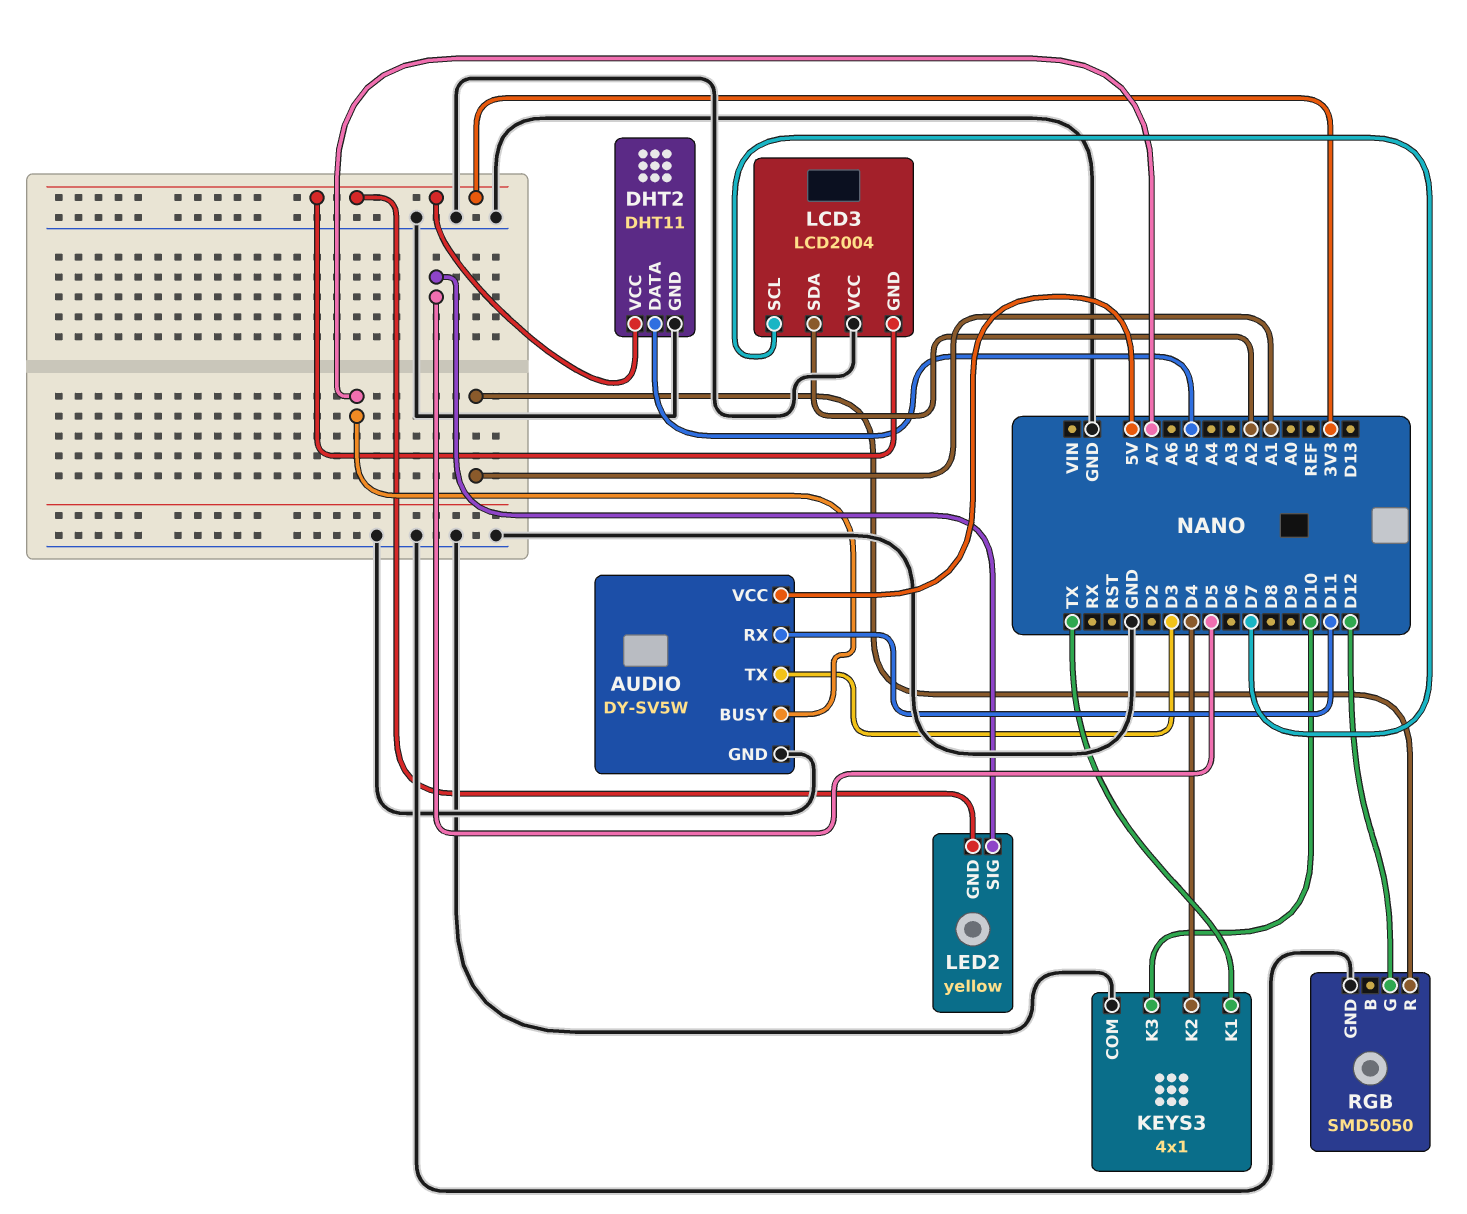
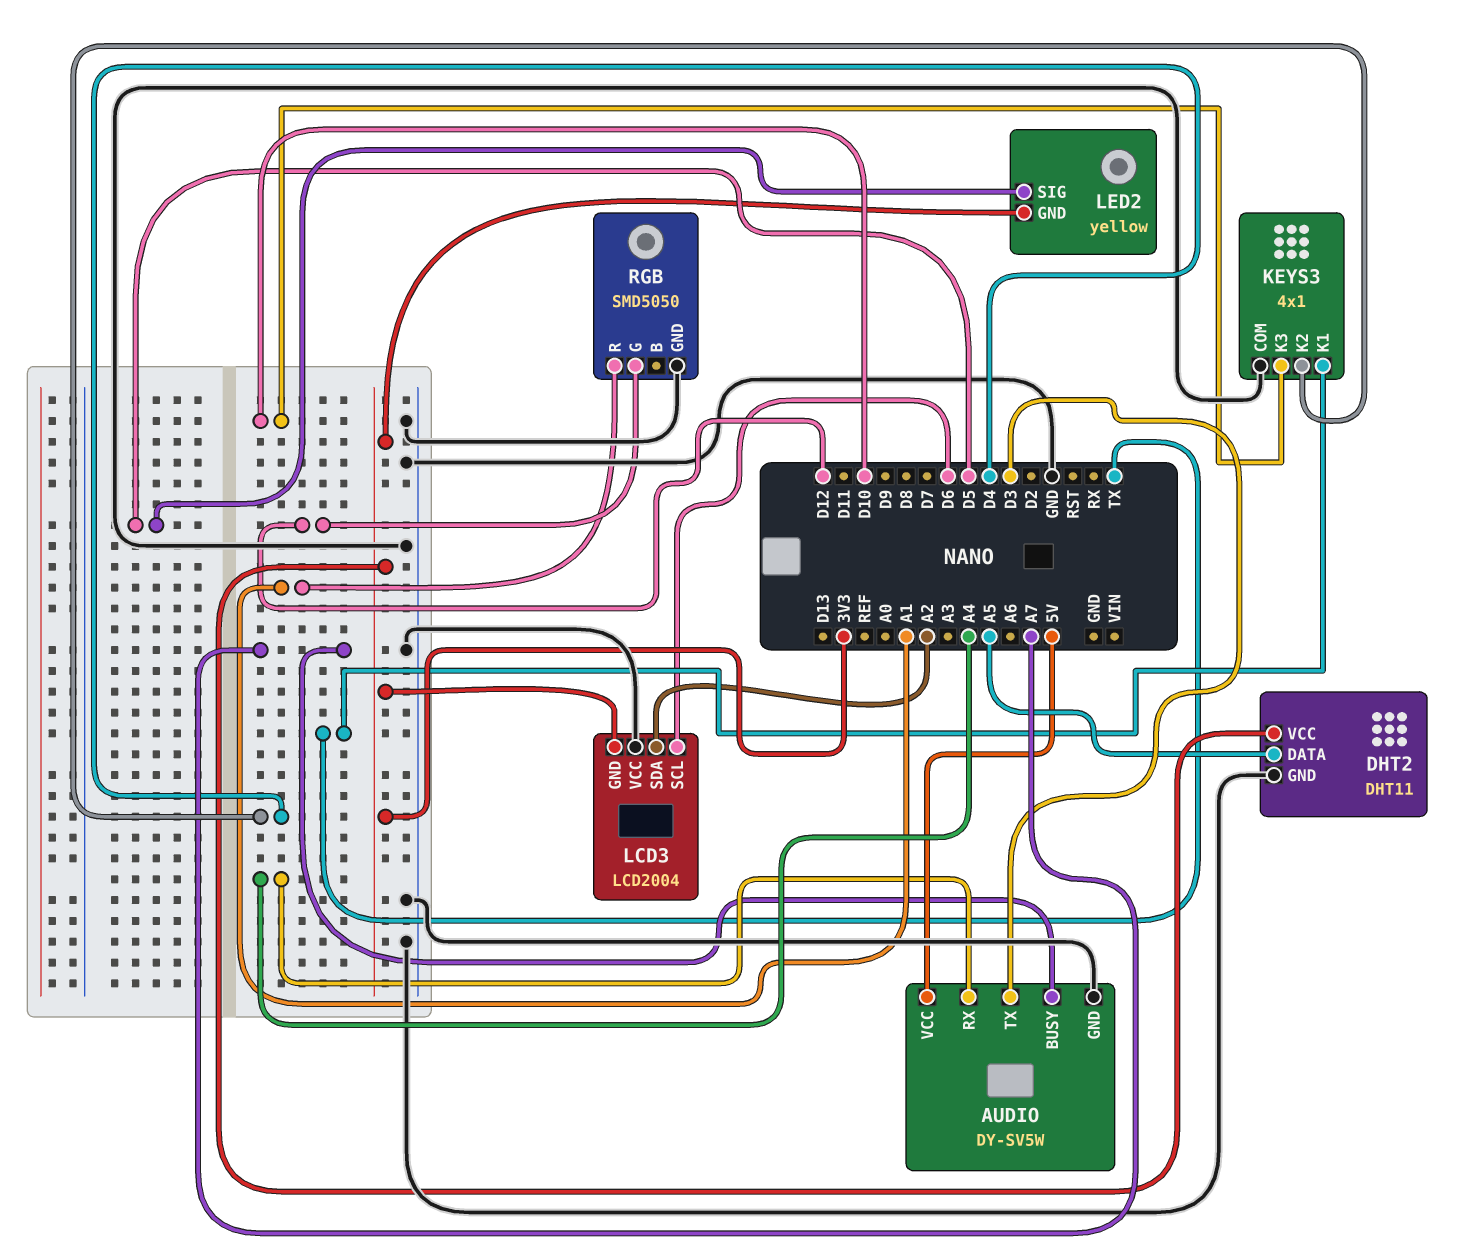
AUDIO pin RX: D11 -> A4
LCD3 pin SCL: D7 -> D6

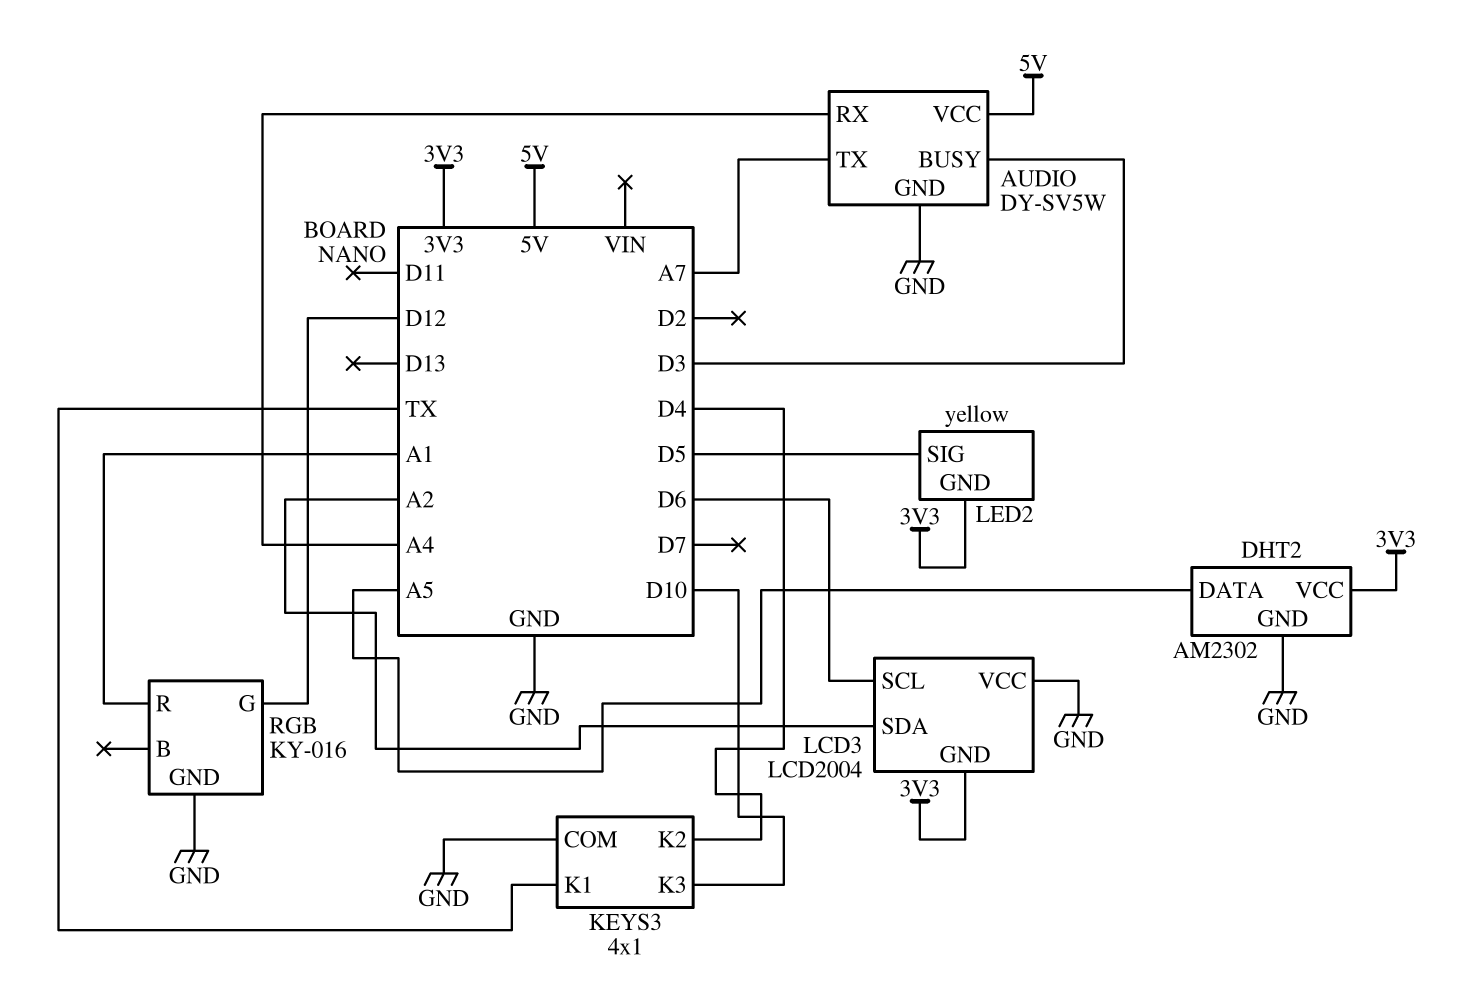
AUDIO pin BUSY: A7 -> D3
AUDIO pin TX: D3 -> A7
DHT2: DHT11 -> AM2302
RGB: SMD5050 -> KY-016

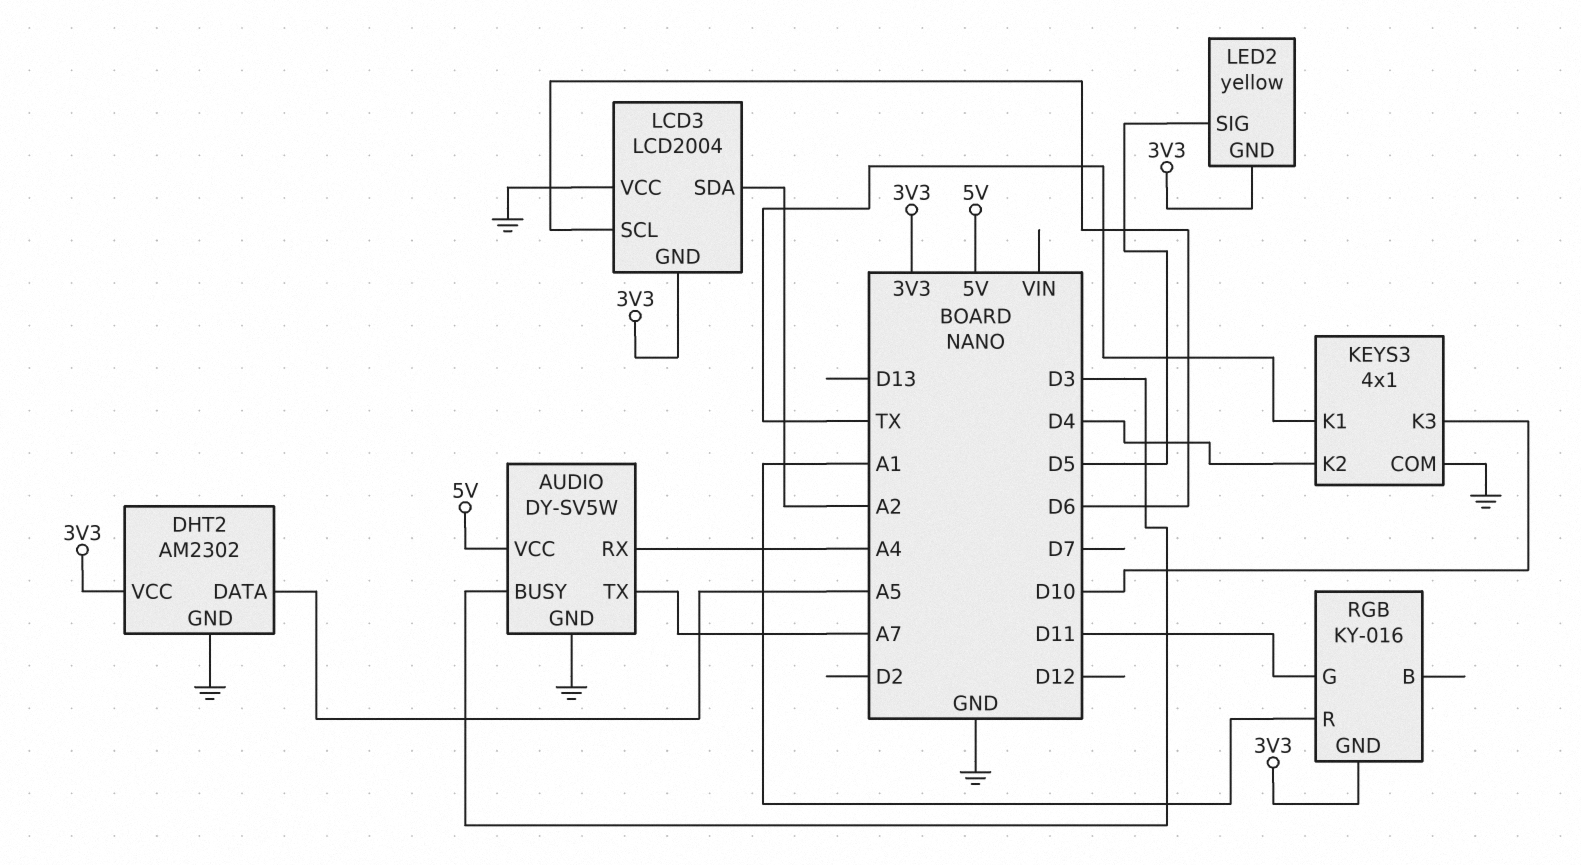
RGB pin G: D12 -> D11
RGB pin GND: GND -> 3V3

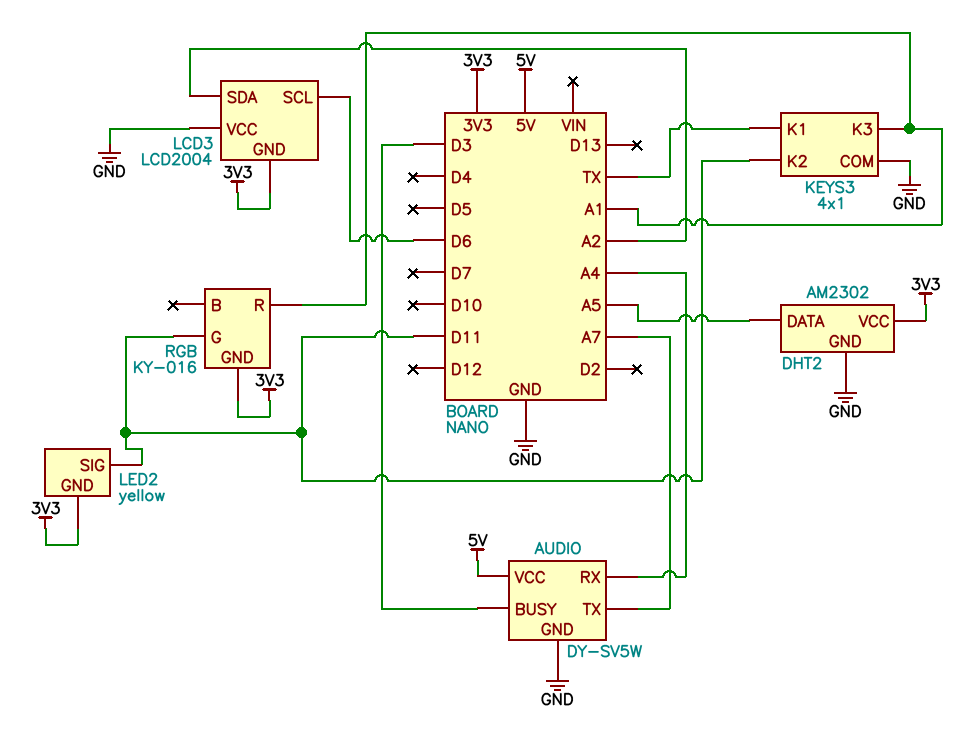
KEYS3 pin K2: D4 -> D11
KEYS3 pin K3: D10 -> A1
LED2 pin SIG: D5 -> D11

